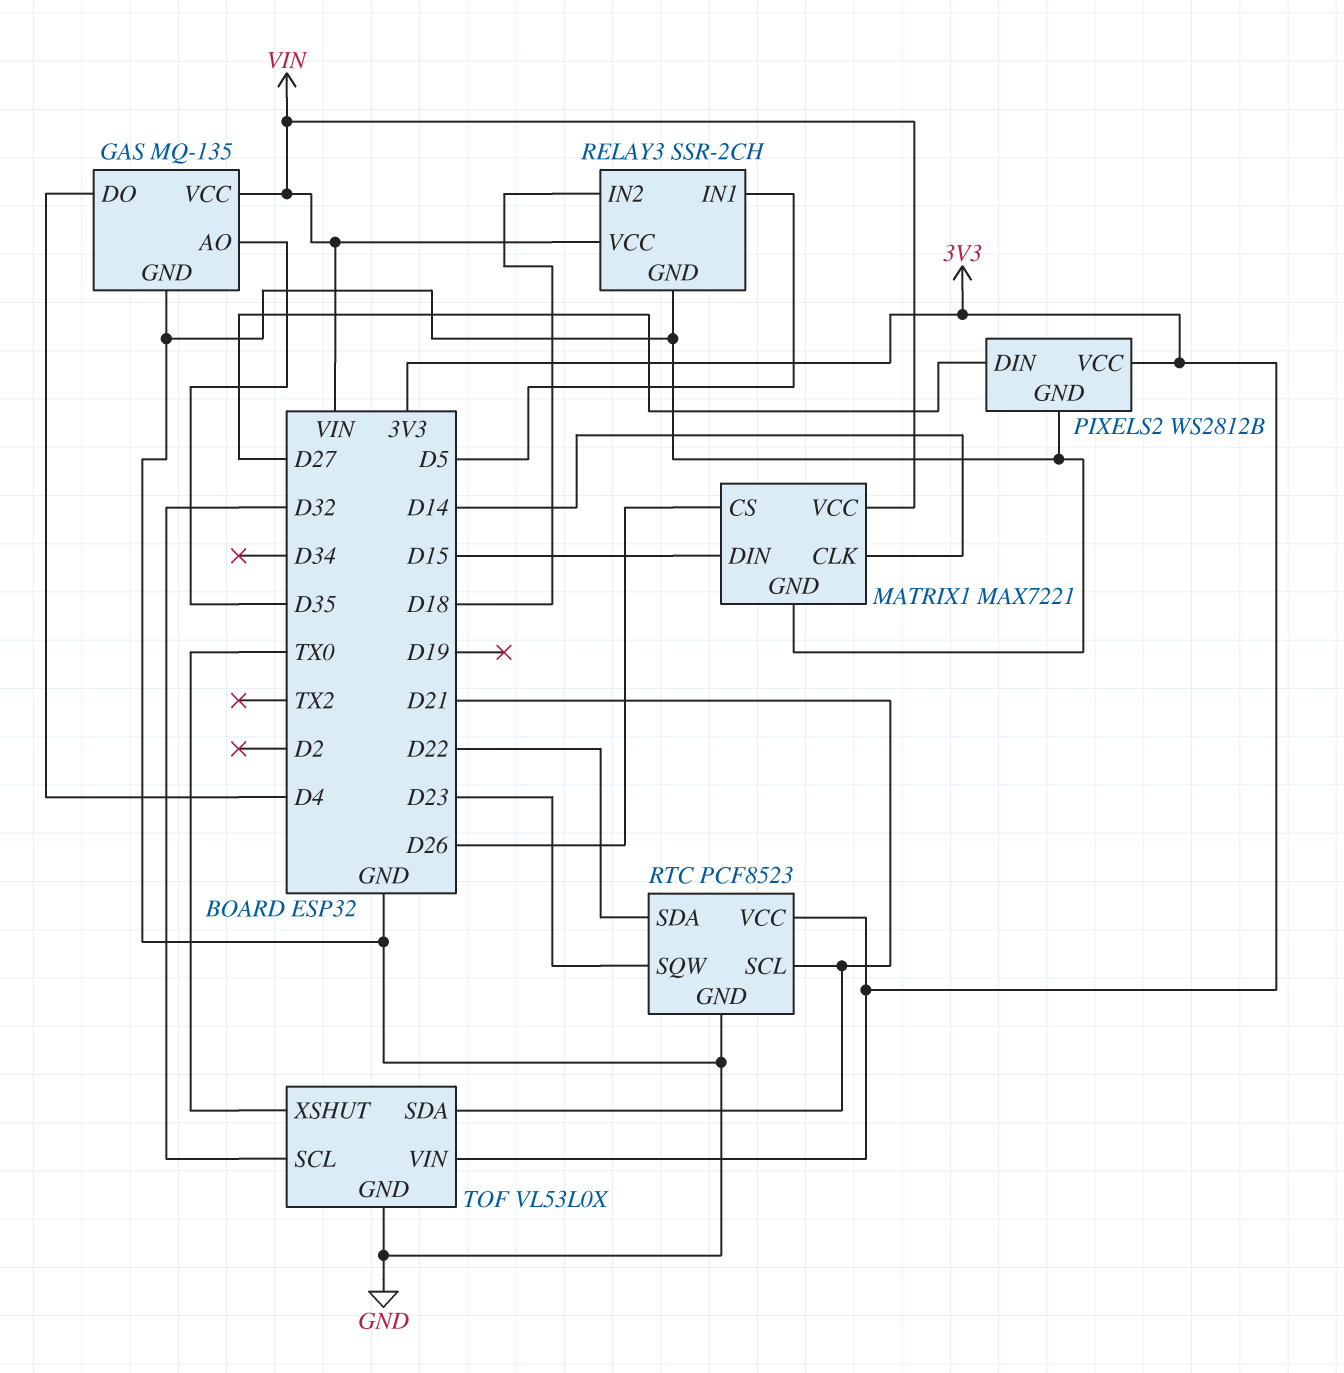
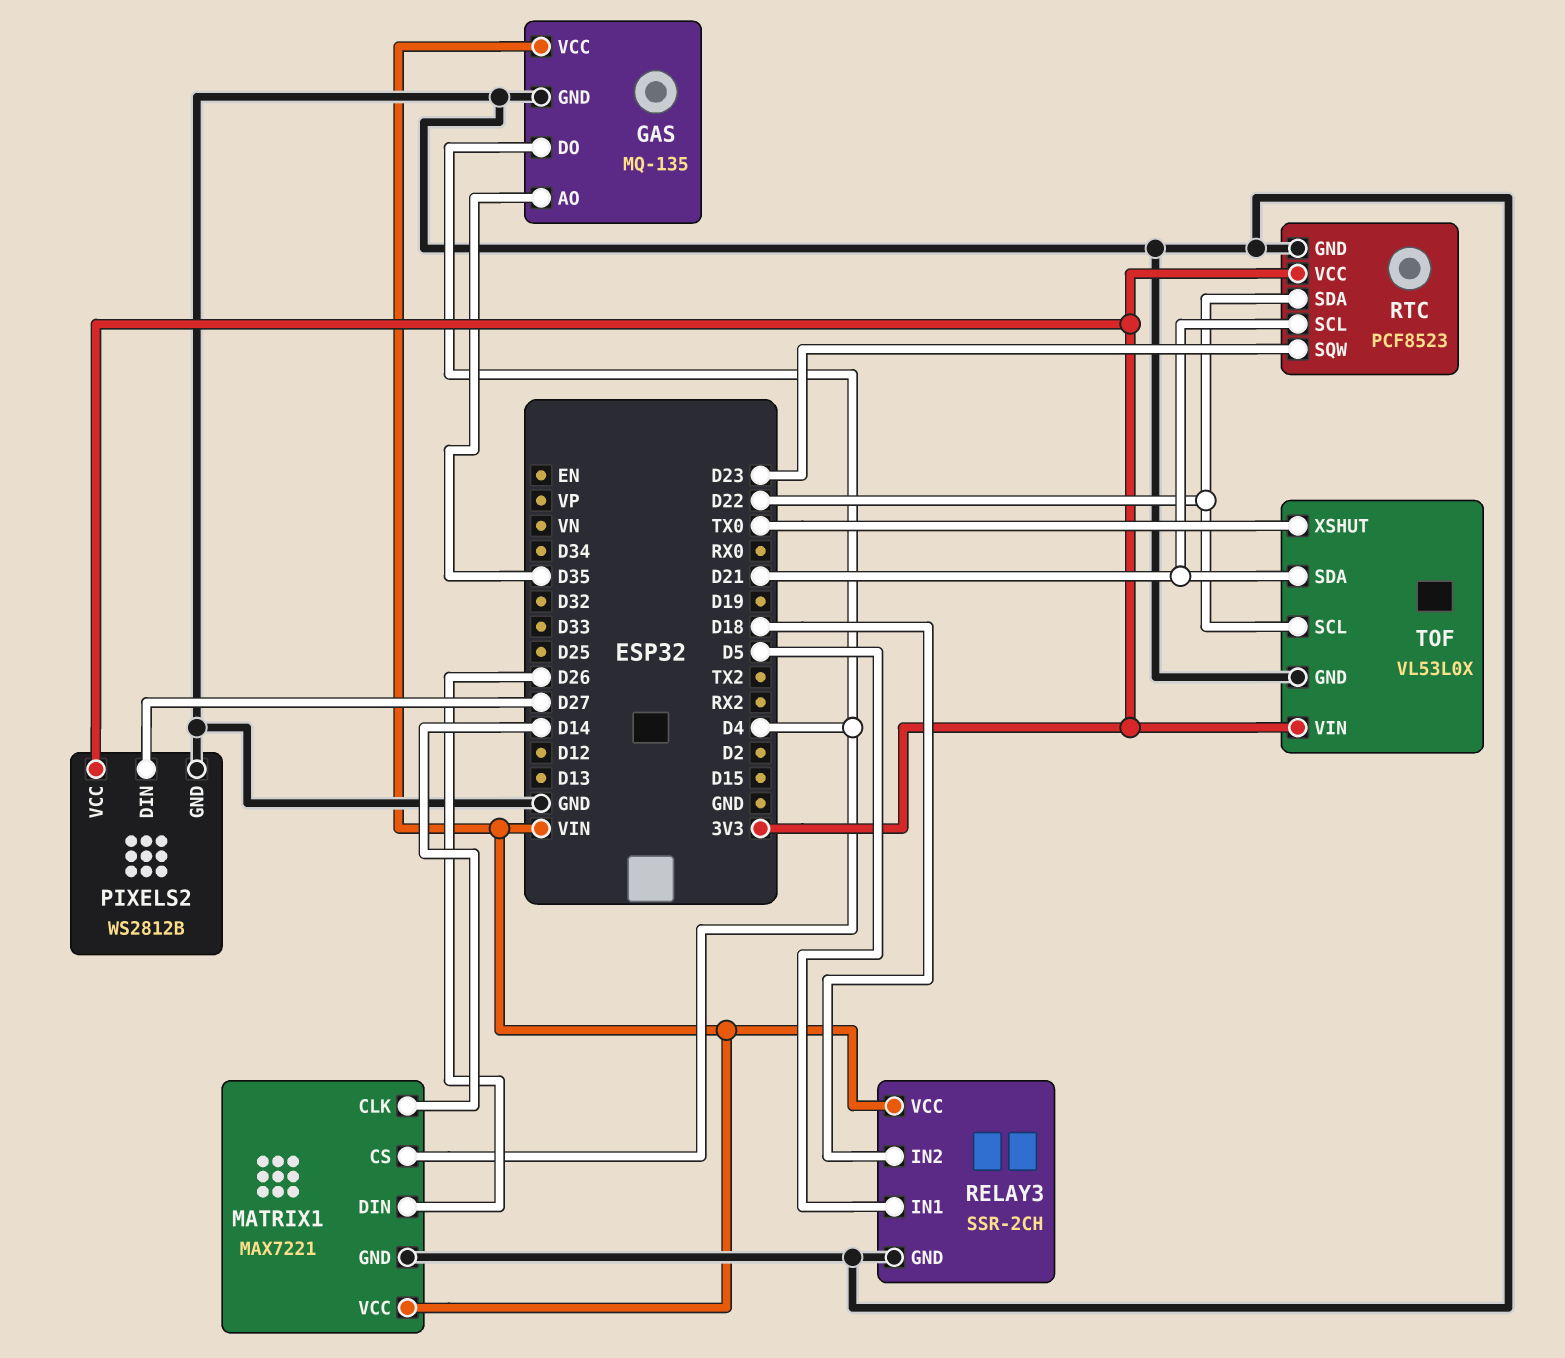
MATRIX1 pin CS: D26 -> D4
MATRIX1 pin DIN: D15 -> D26
TOF pin SCL: D32 -> D22

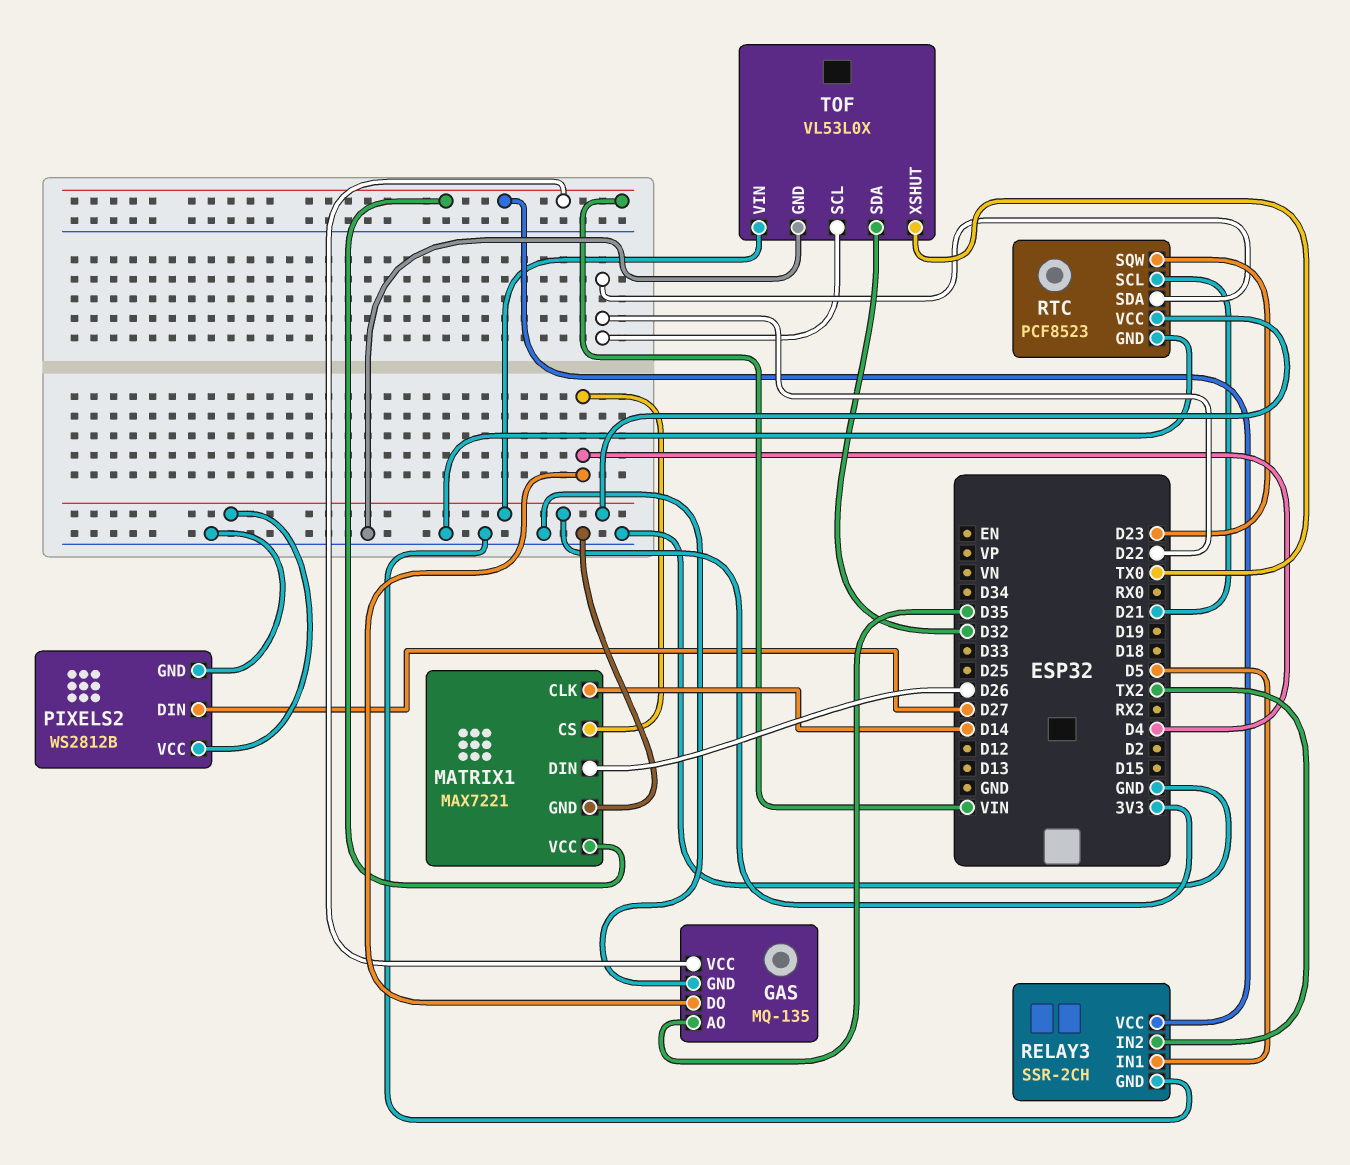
RELAY3 pin IN2: D18 -> TX2
TOF pin SDA: D21 -> D32

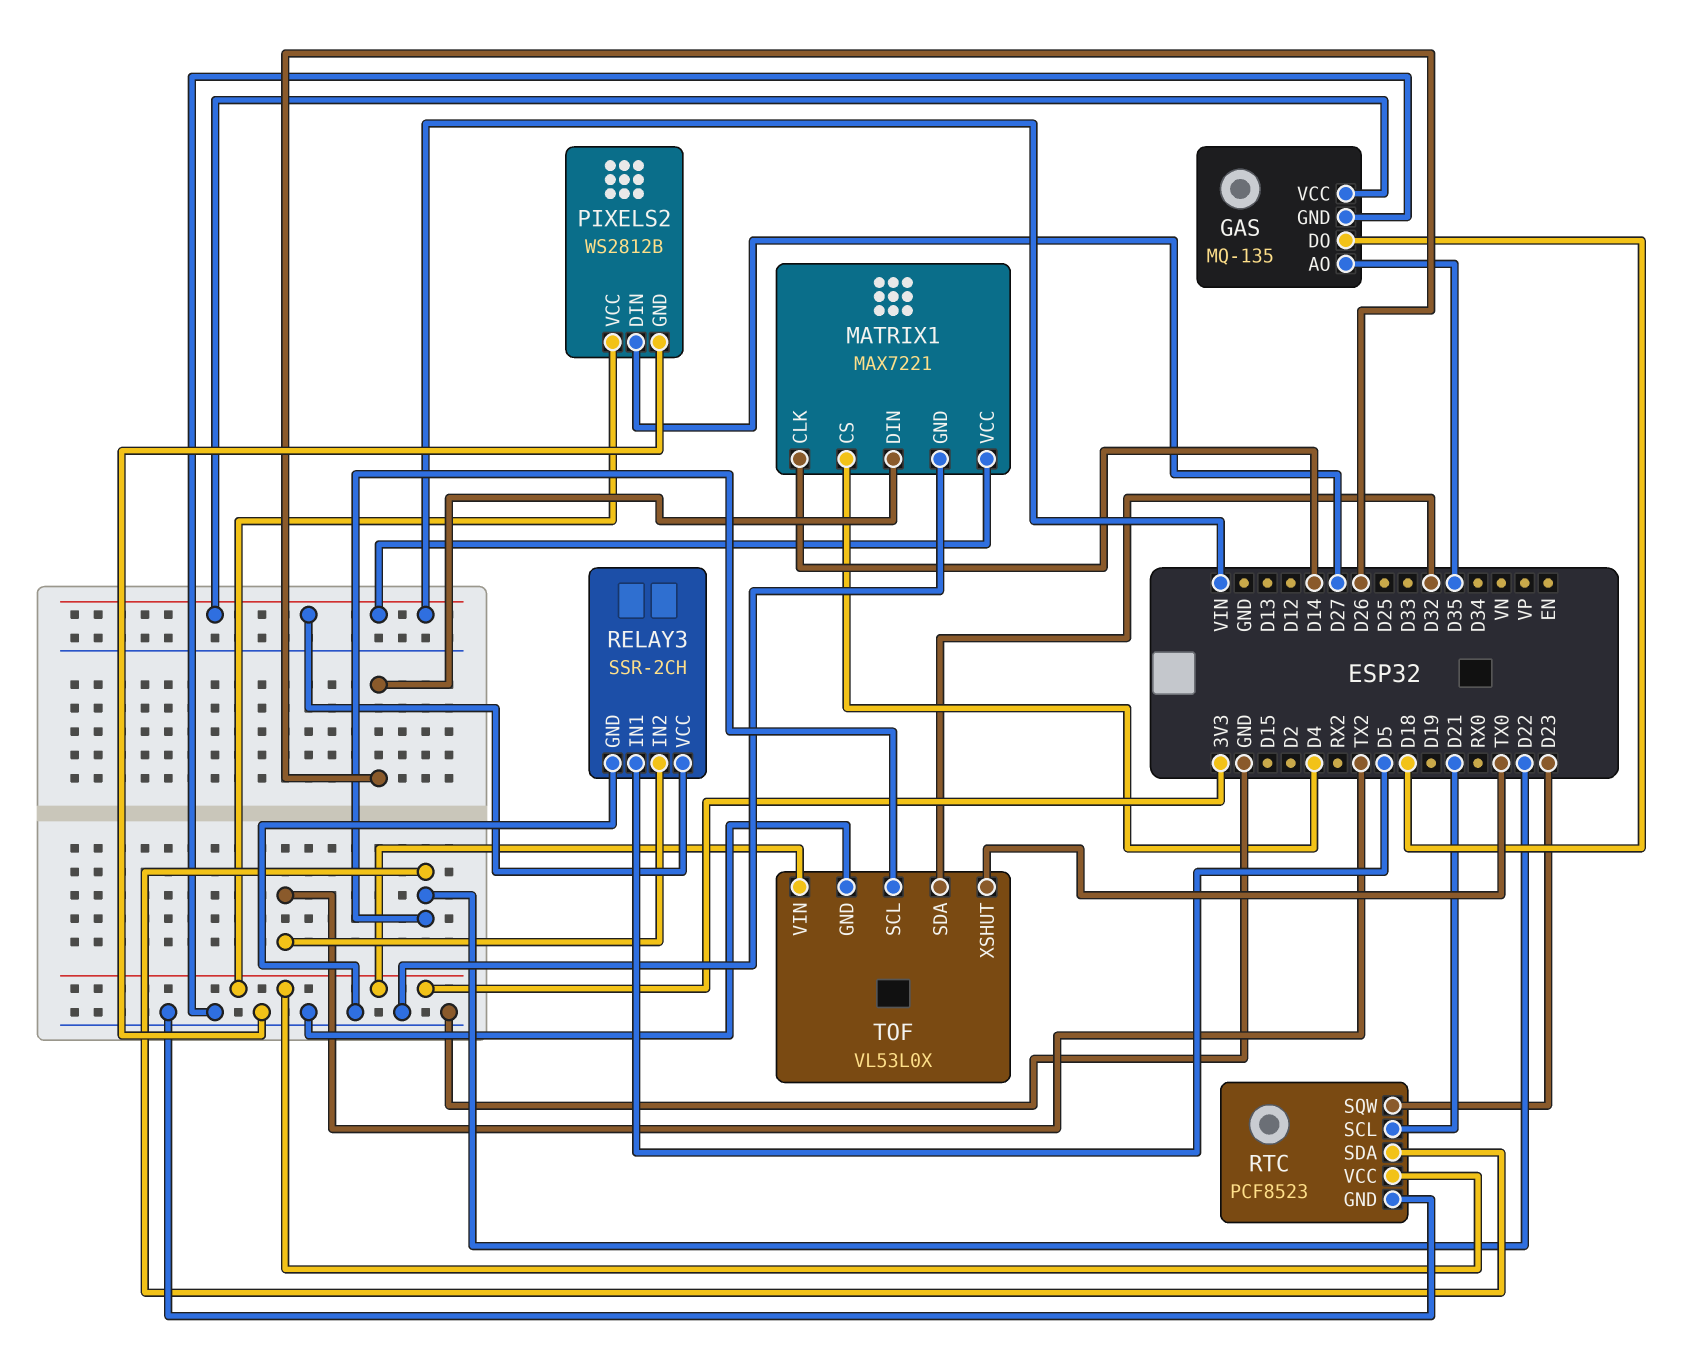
GAS pin DO: D4 -> D18

